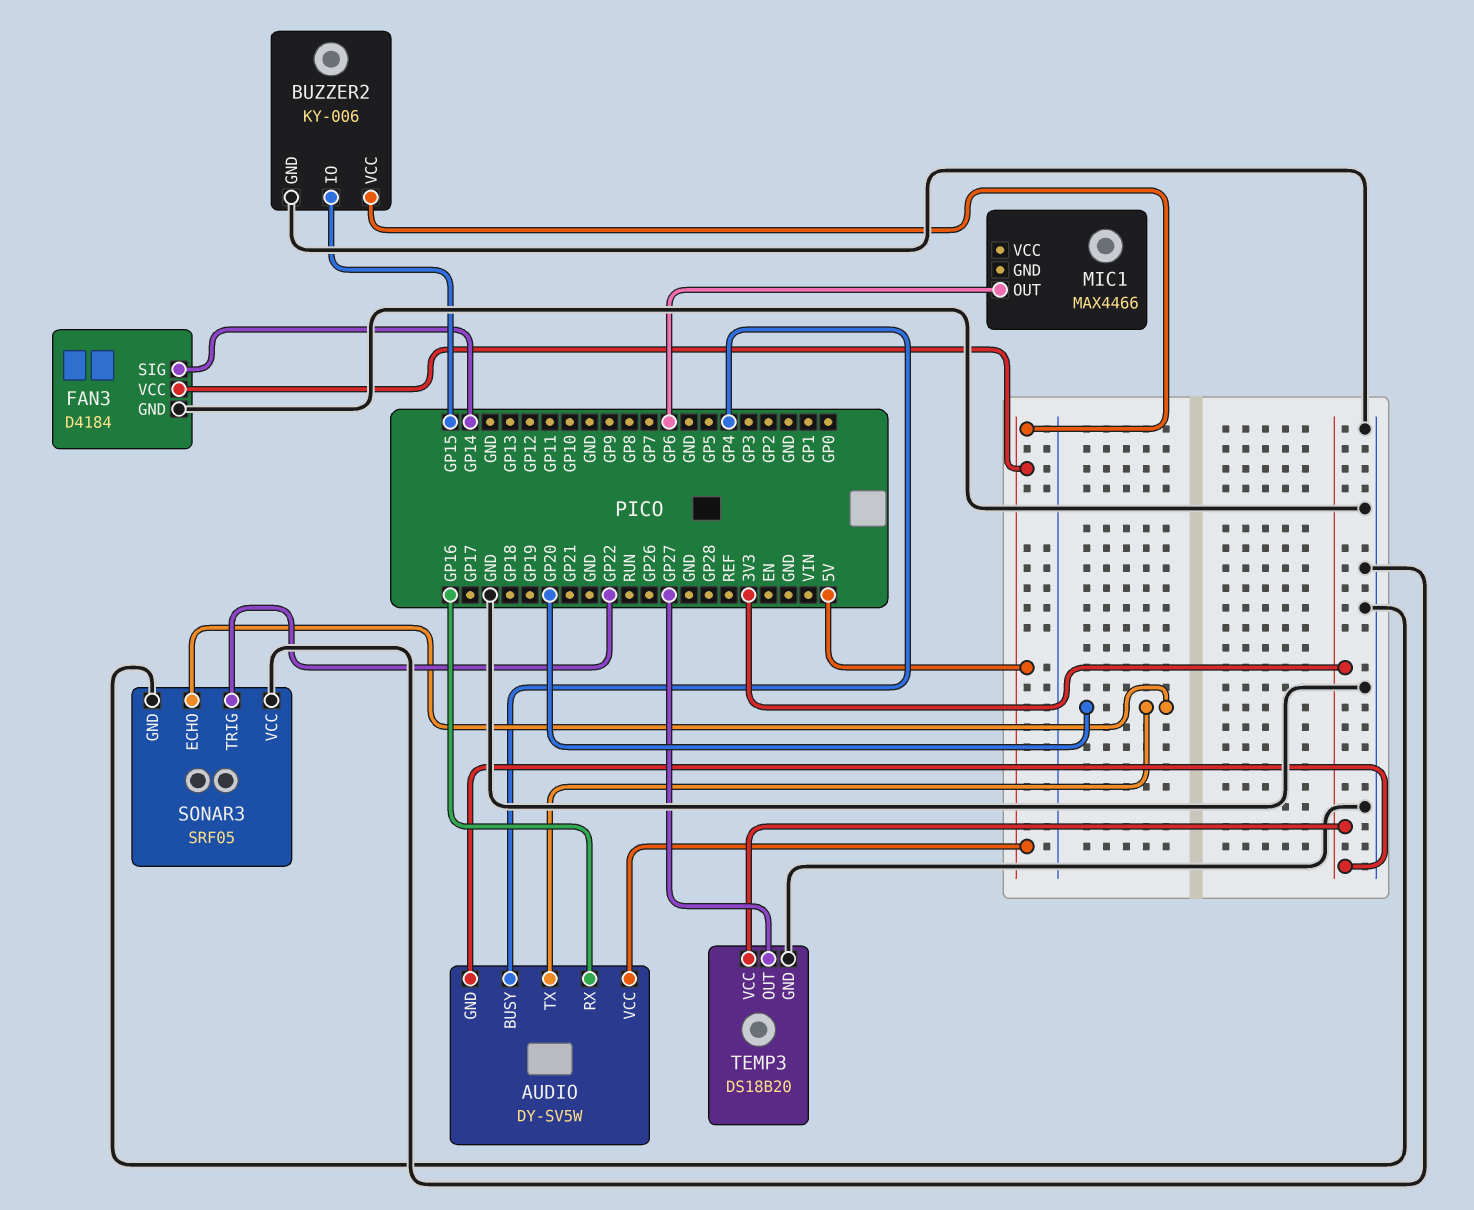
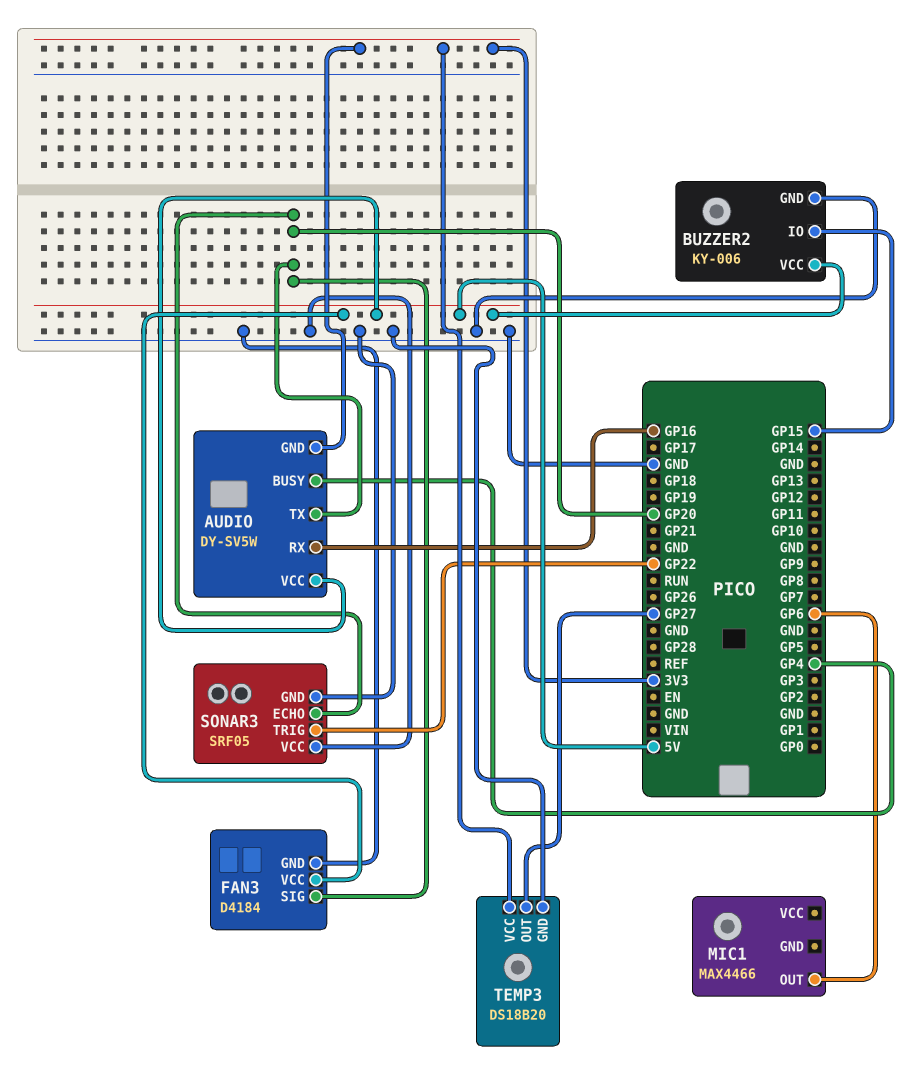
FAN3 pin SIG: GP14 -> GP20

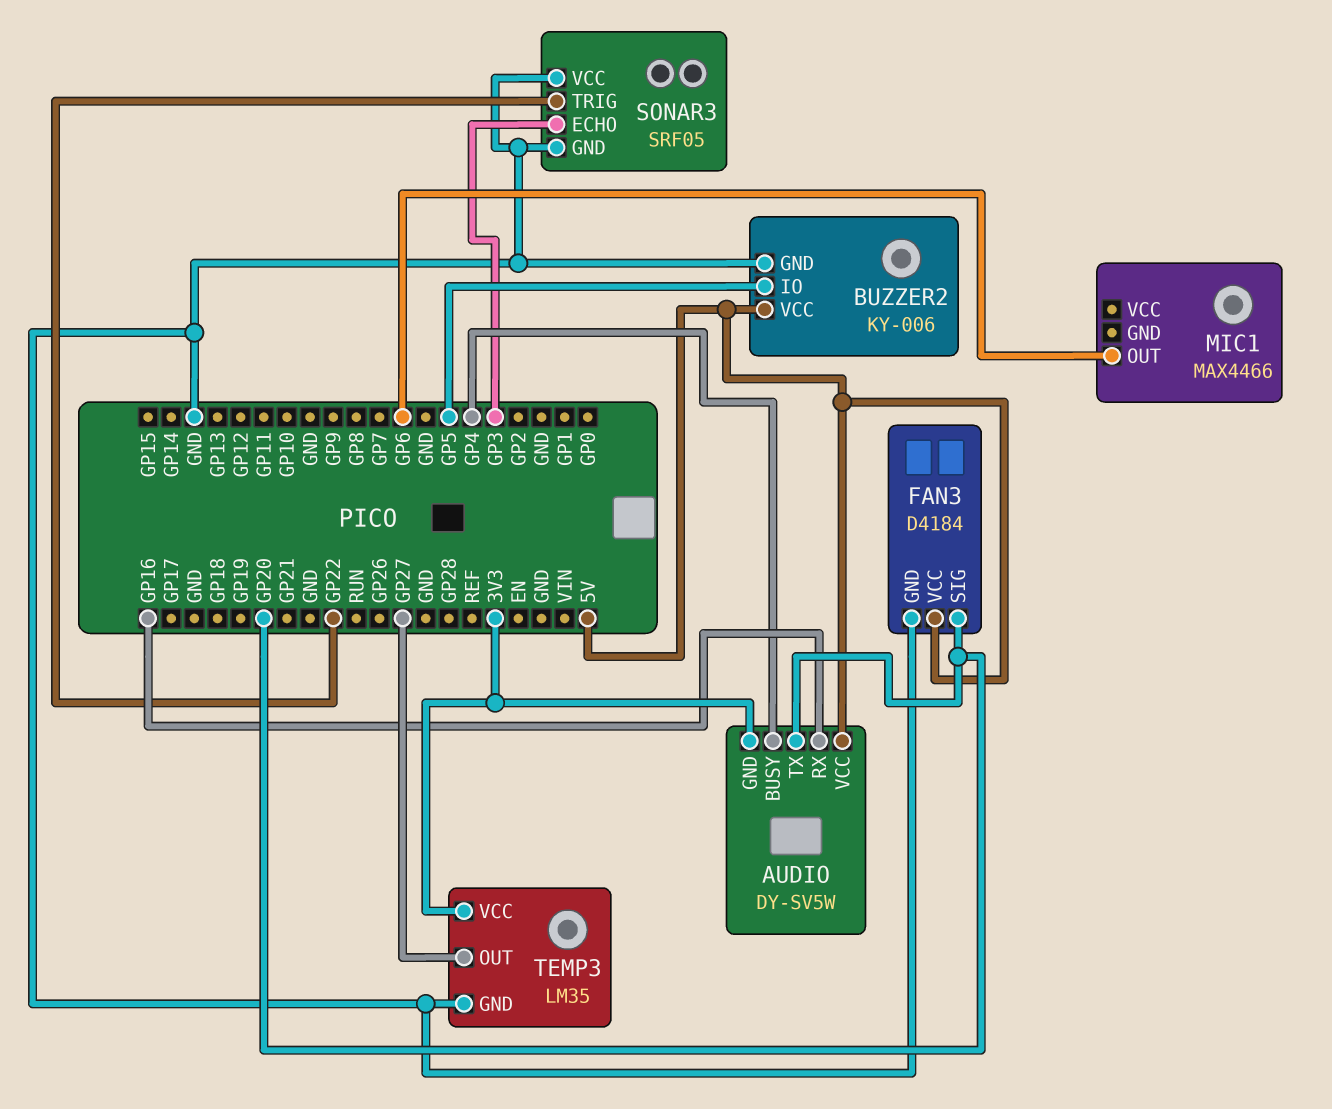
BUZZER2 pin IO: GP15 -> GP5
SONAR3 pin ECHO: GP20 -> GP3
TEMP3: DS18B20 -> LM35

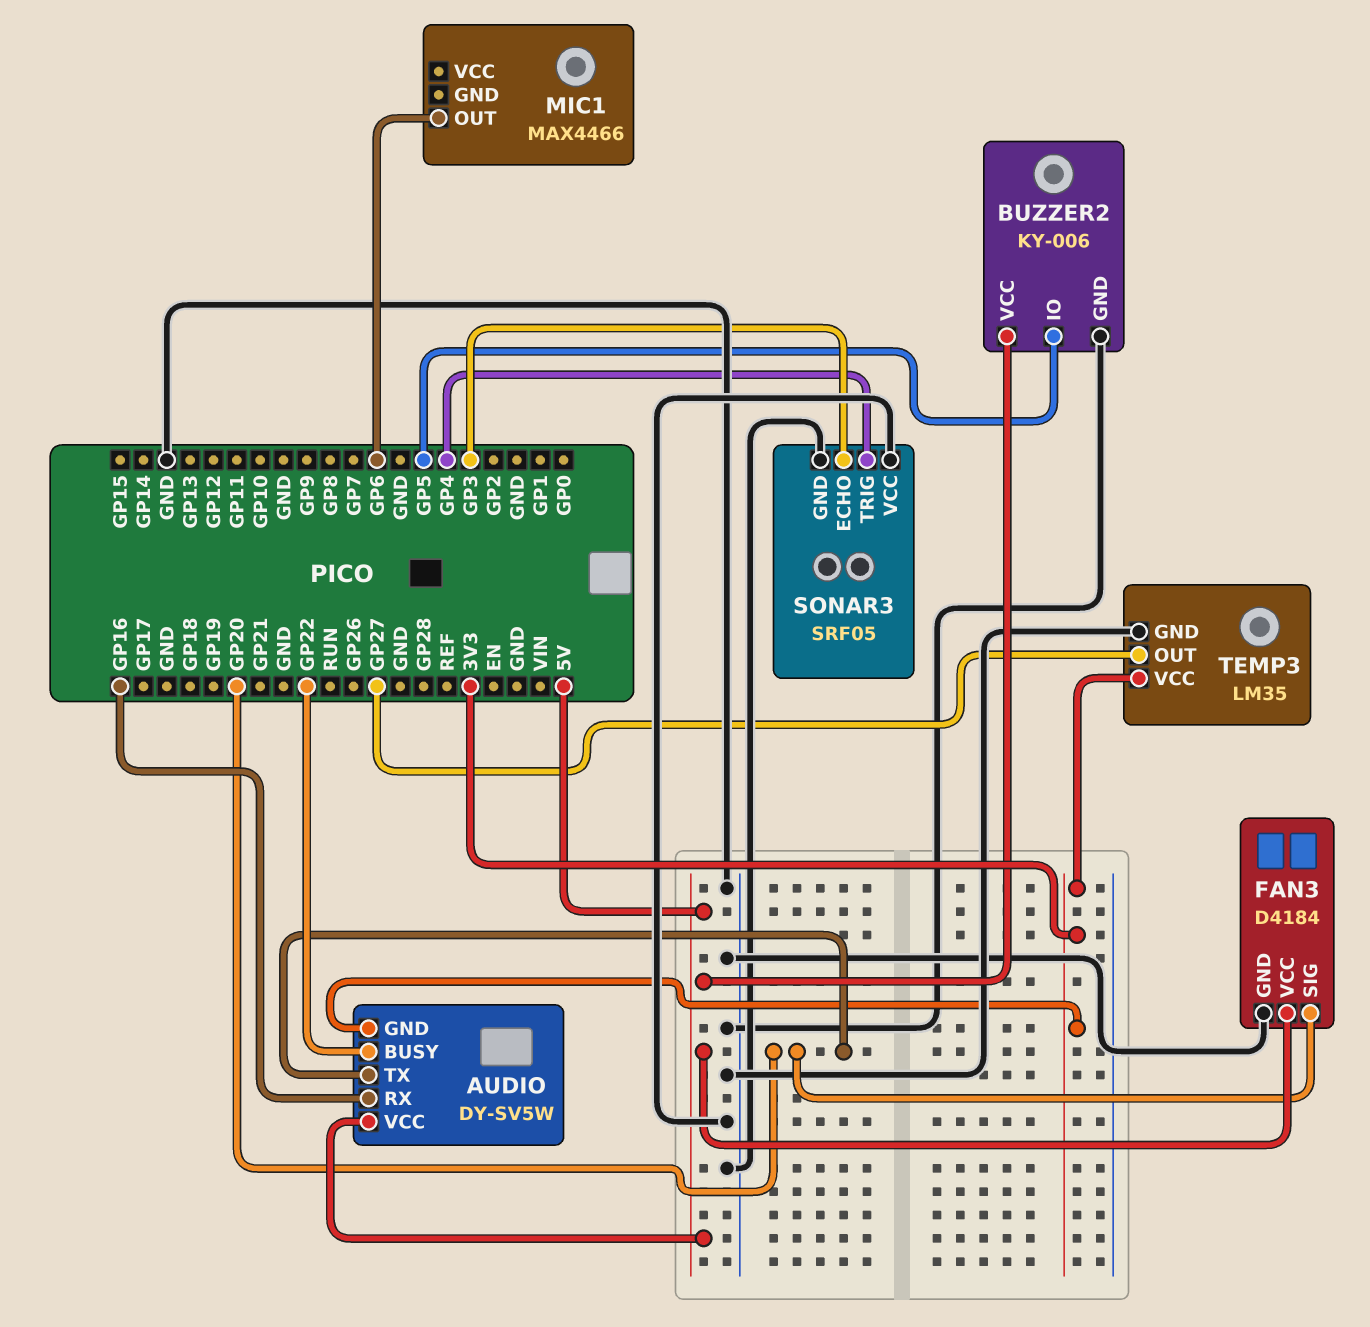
AUDIO pin BUSY: GP4 -> GP22
SONAR3 pin TRIG: GP22 -> GP4

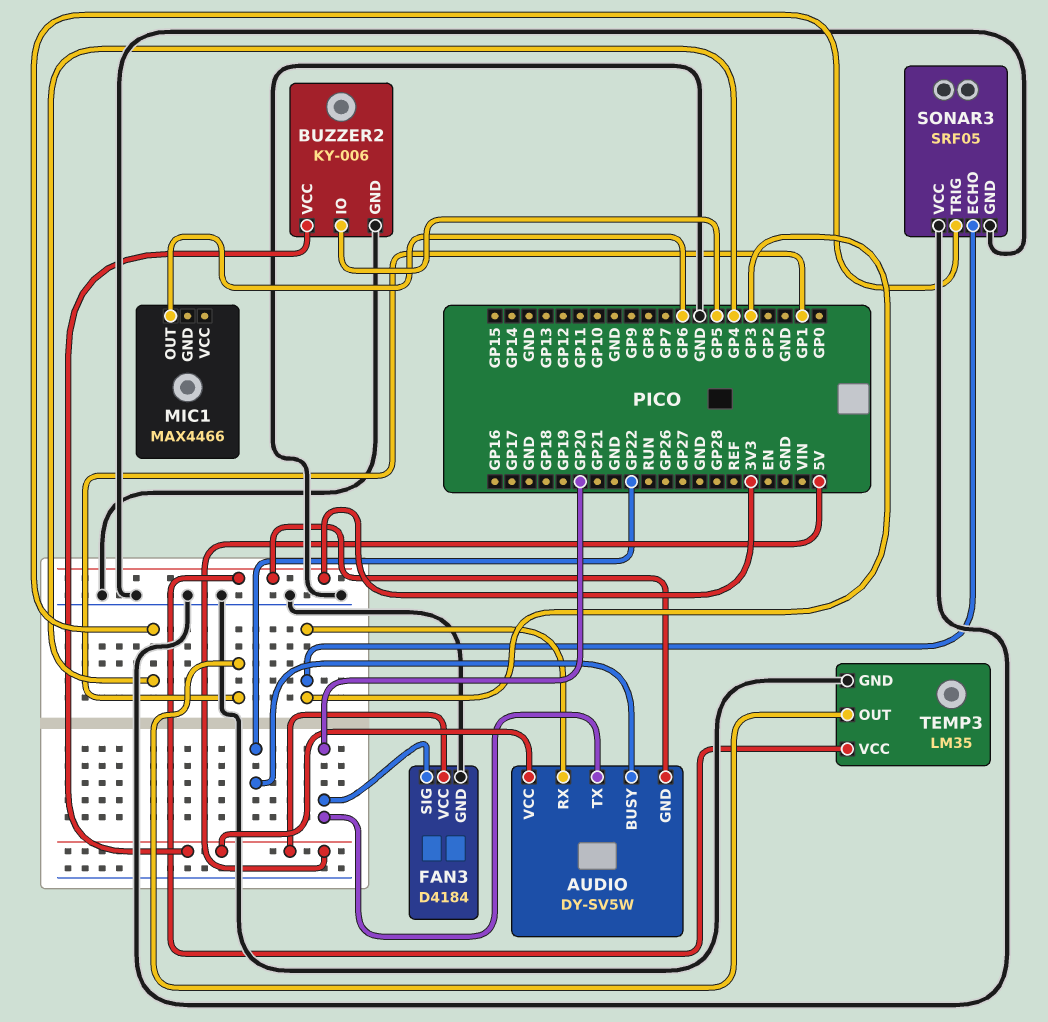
AUDIO pin RX: GP16 -> GP3
TEMP3 pin OUT: GP27 -> GP1

